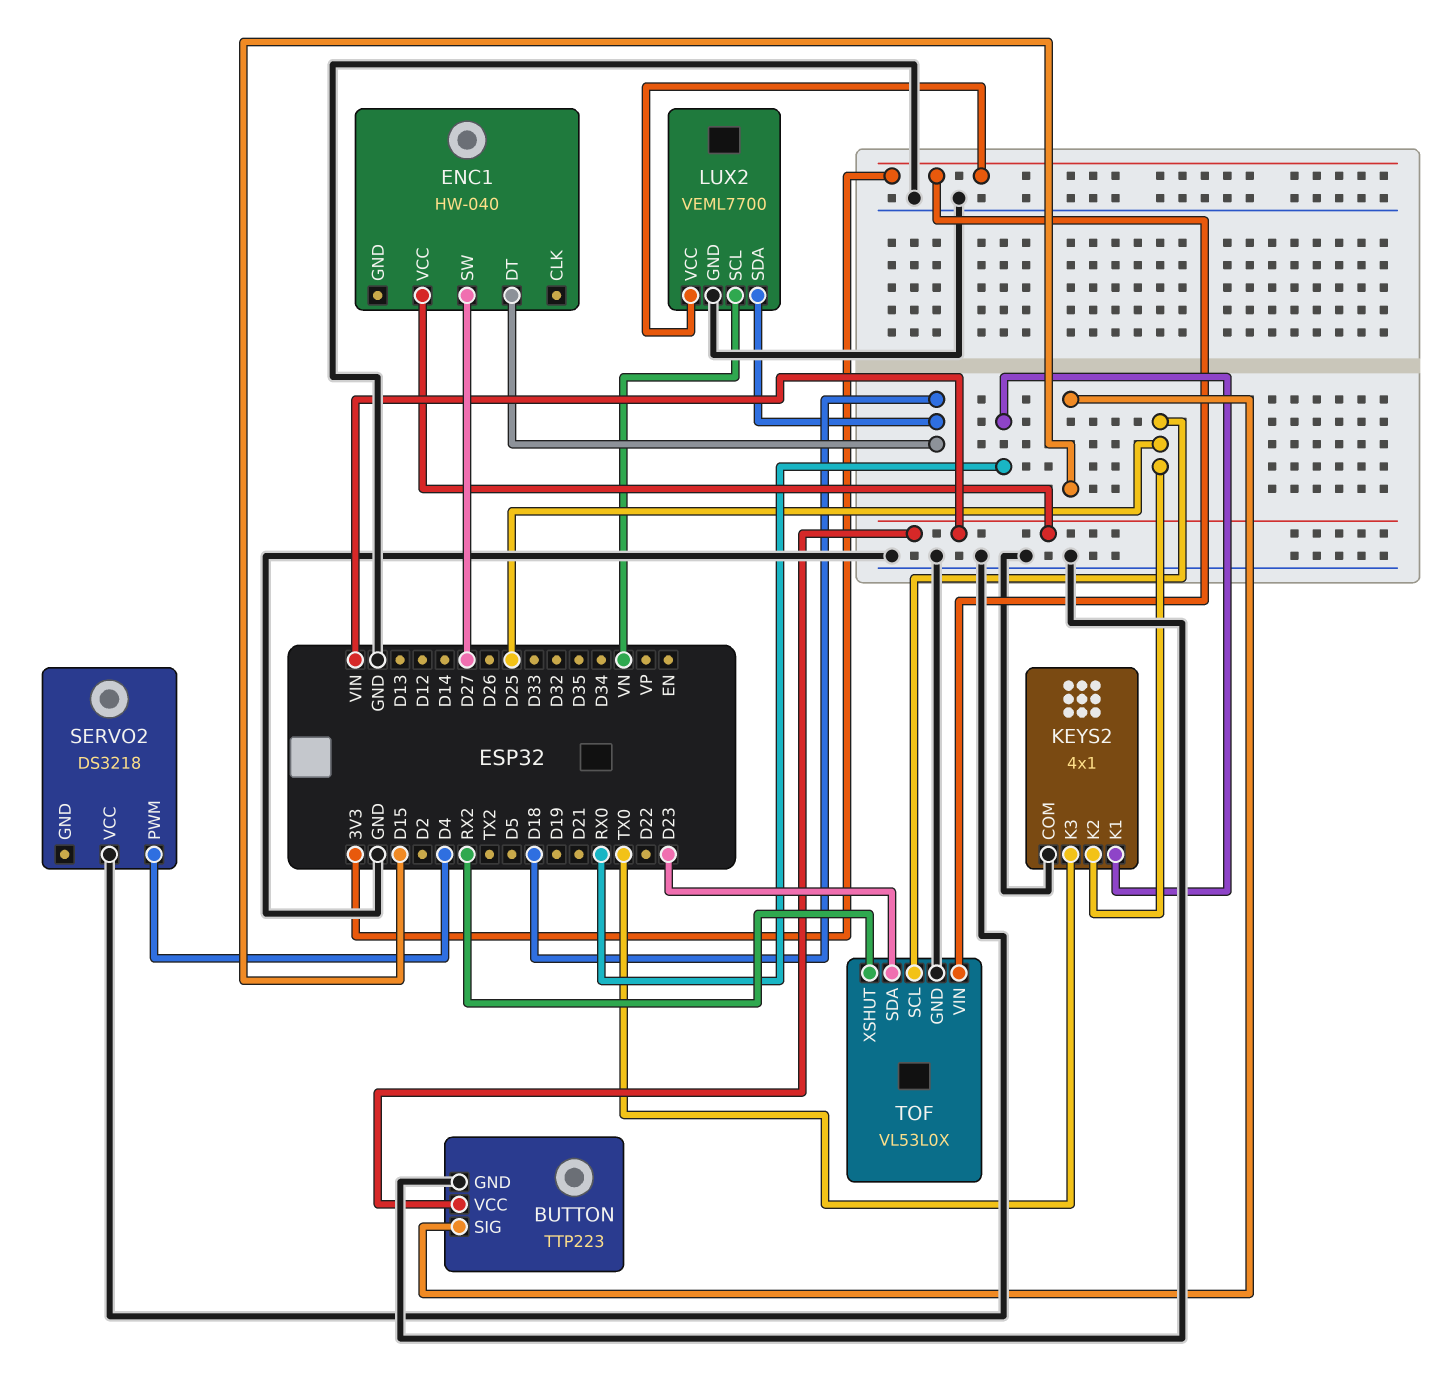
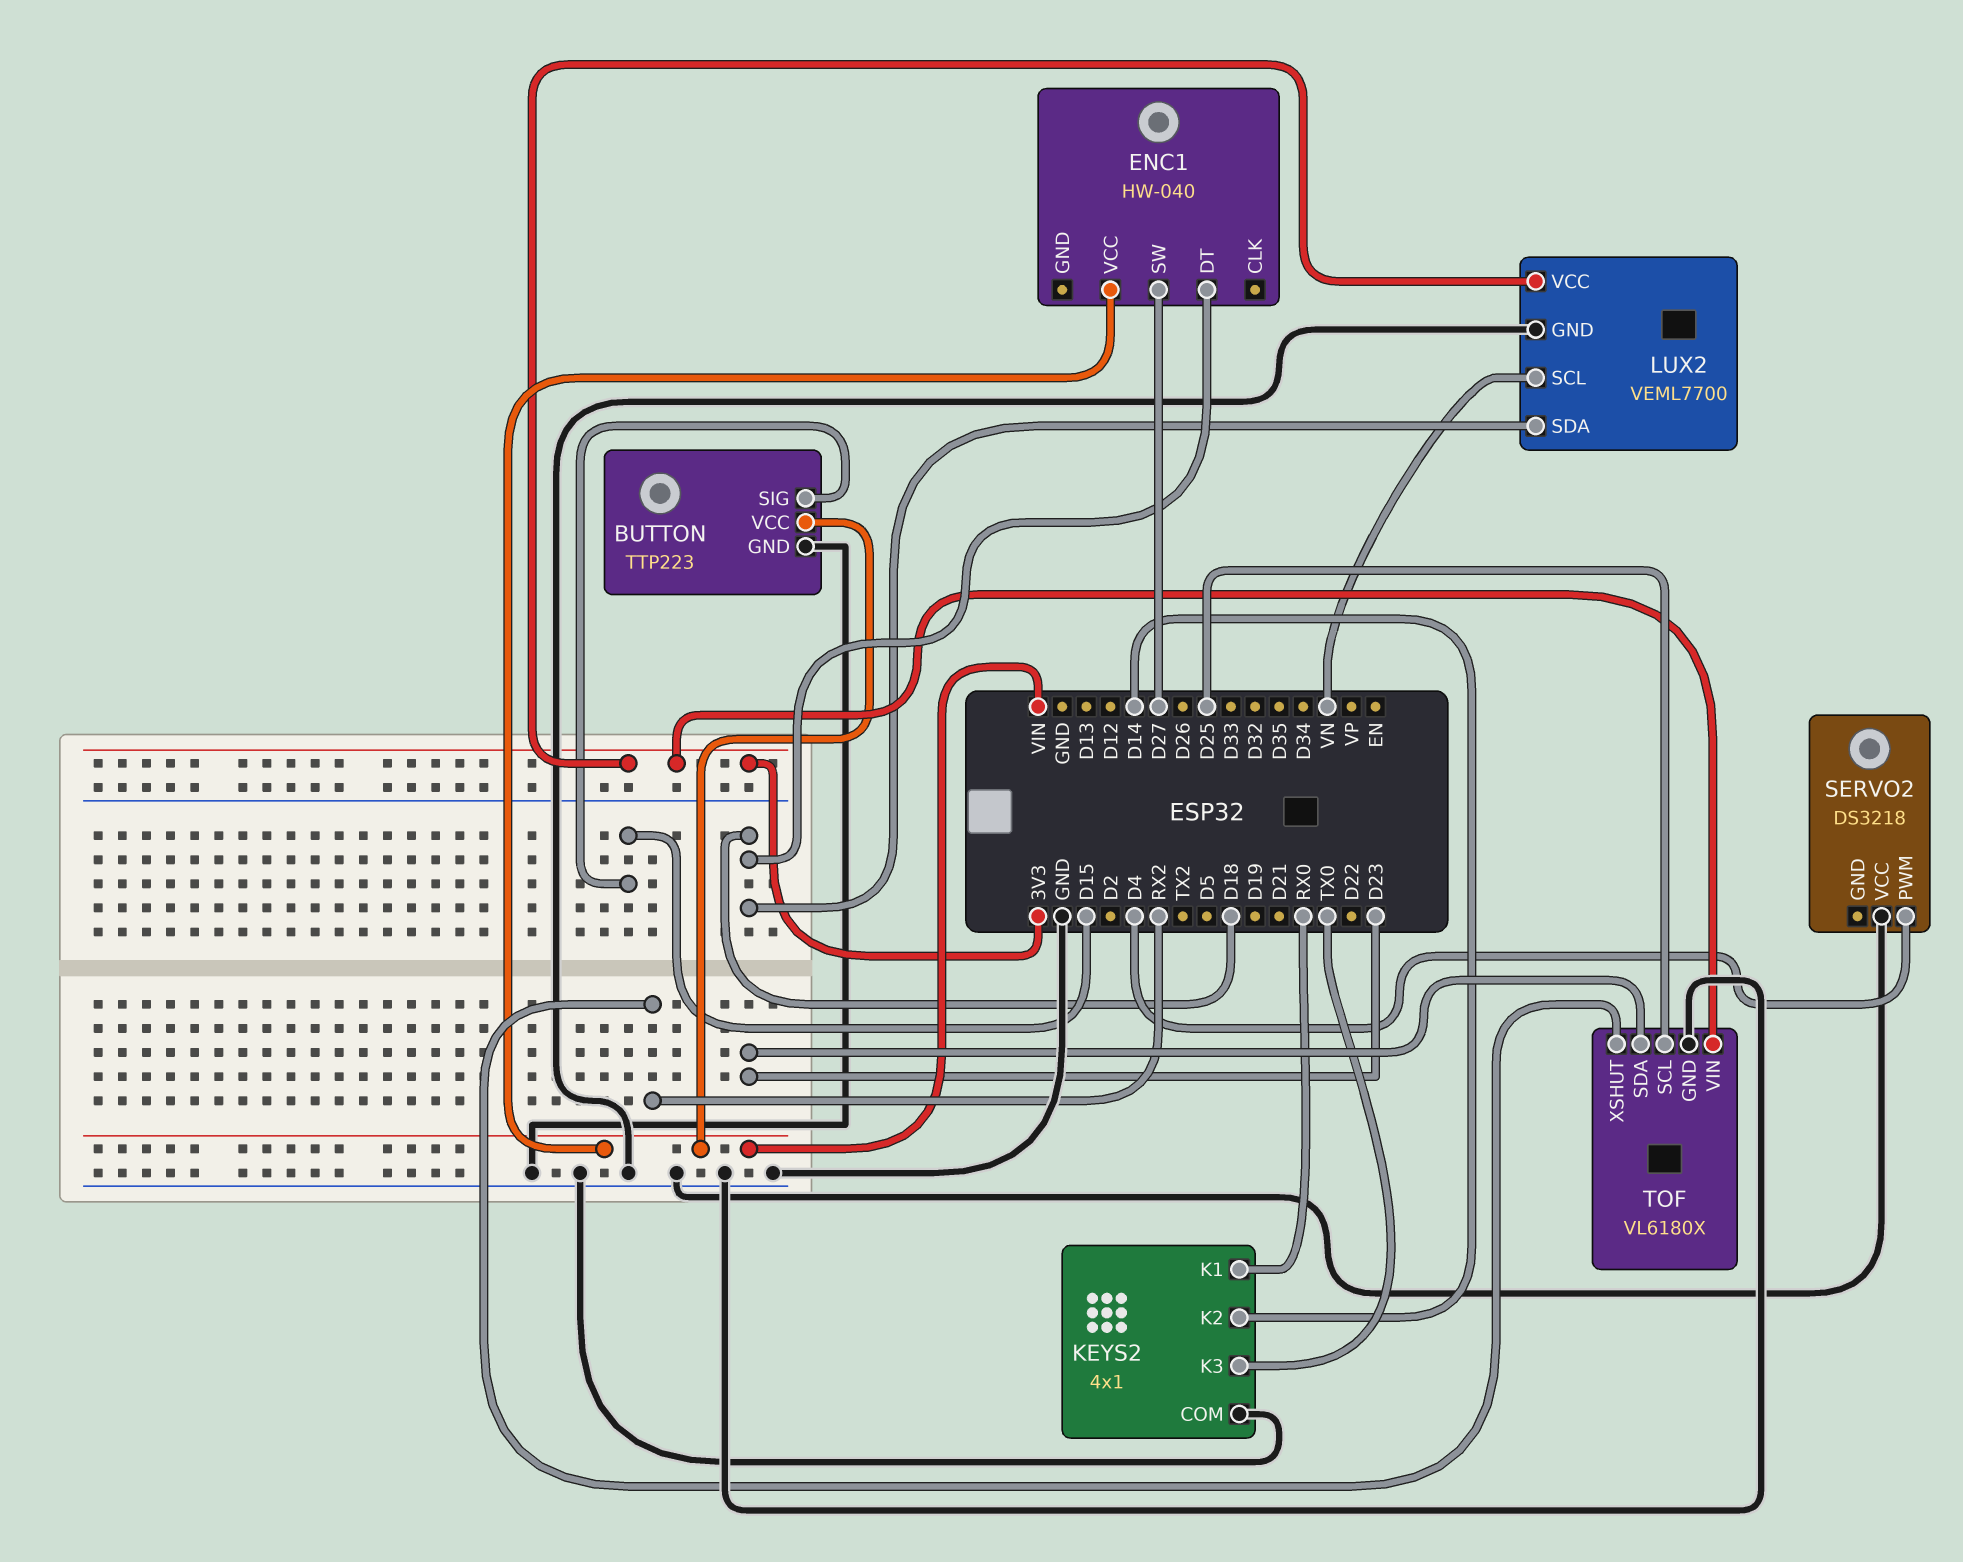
KEYS2 pin K2: D25 -> D14
TOF: VL53L0X -> VL6180X

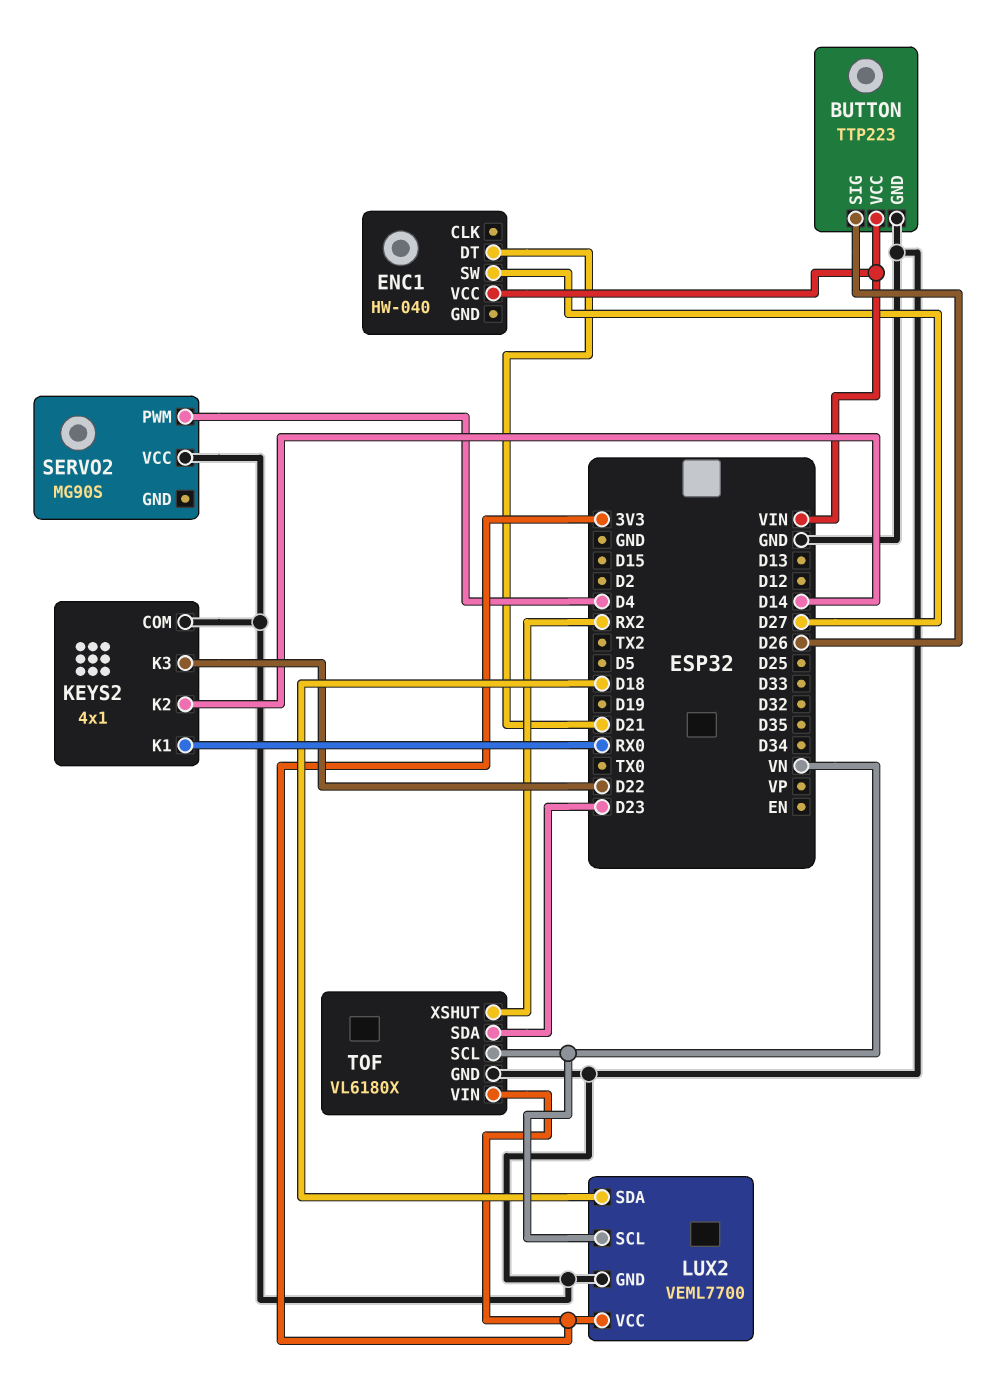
BUTTON pin SIG: D15 -> D26
ENC1 pin DT: D18 -> D21
KEYS2 pin K3: TX0 -> D22
SERVO2: DS3218 -> MG90S
TOF pin SCL: D25 -> VN

